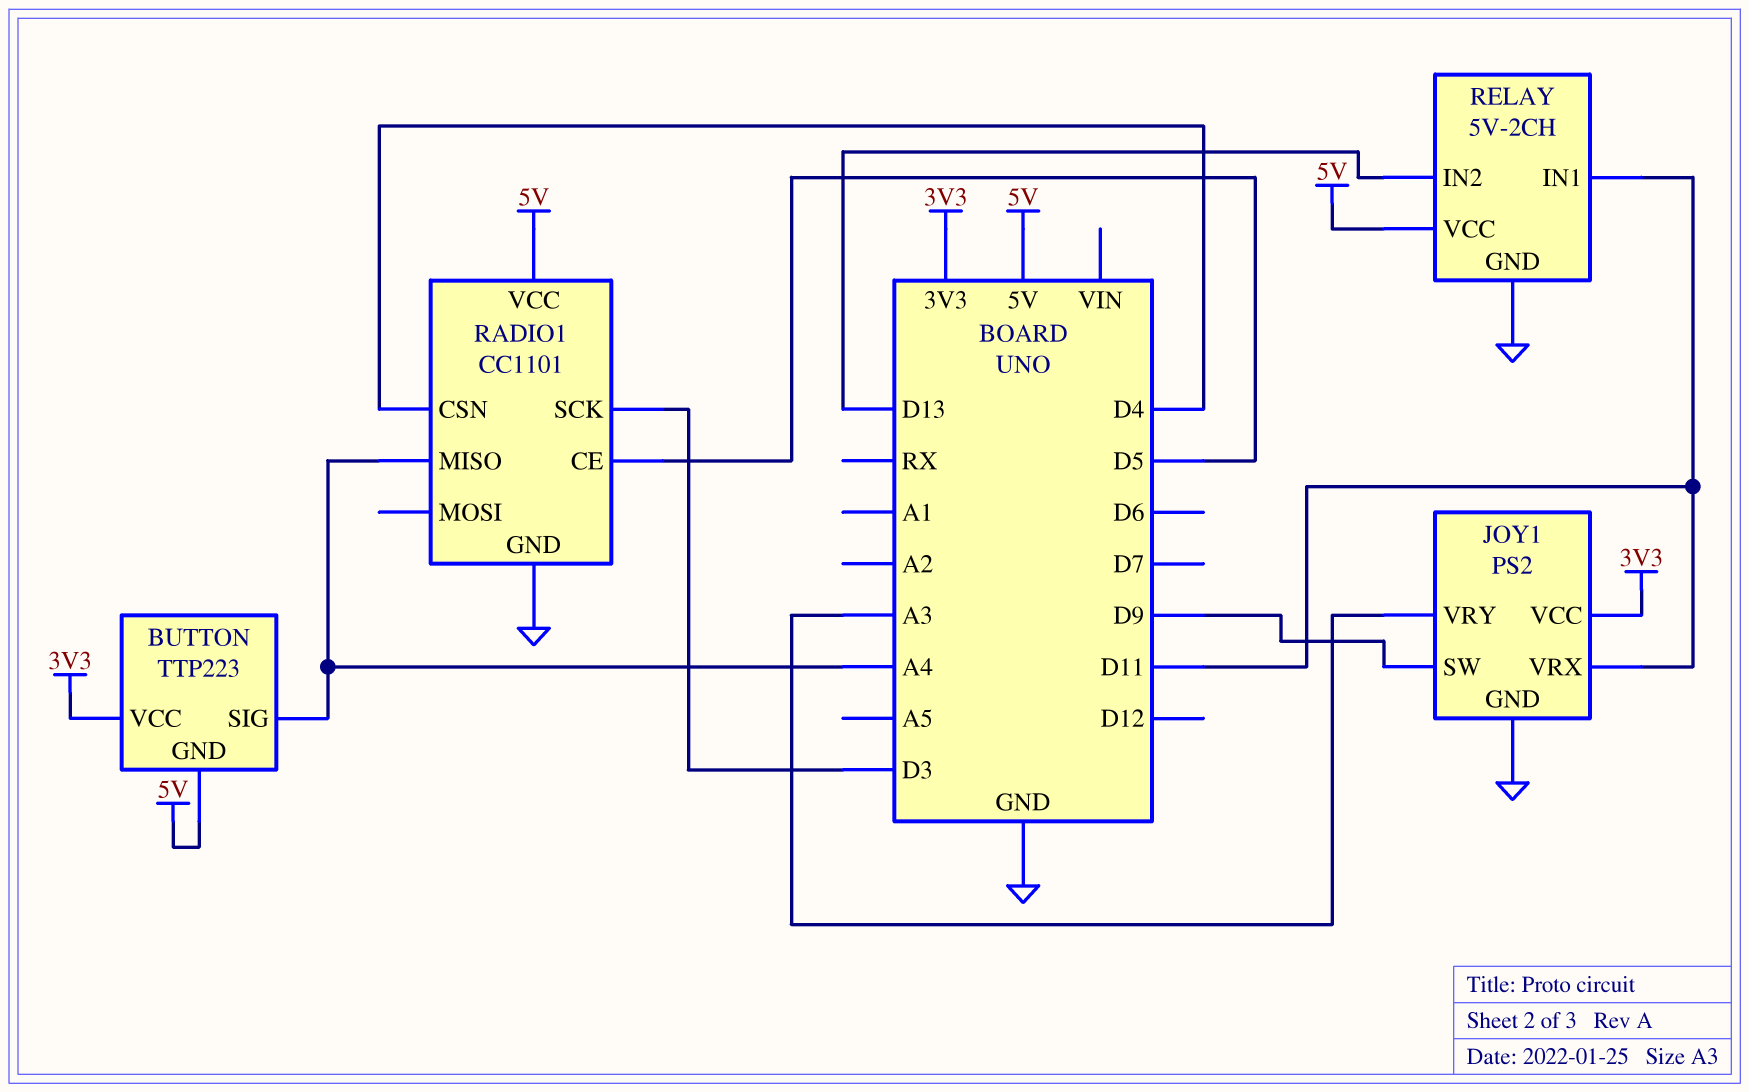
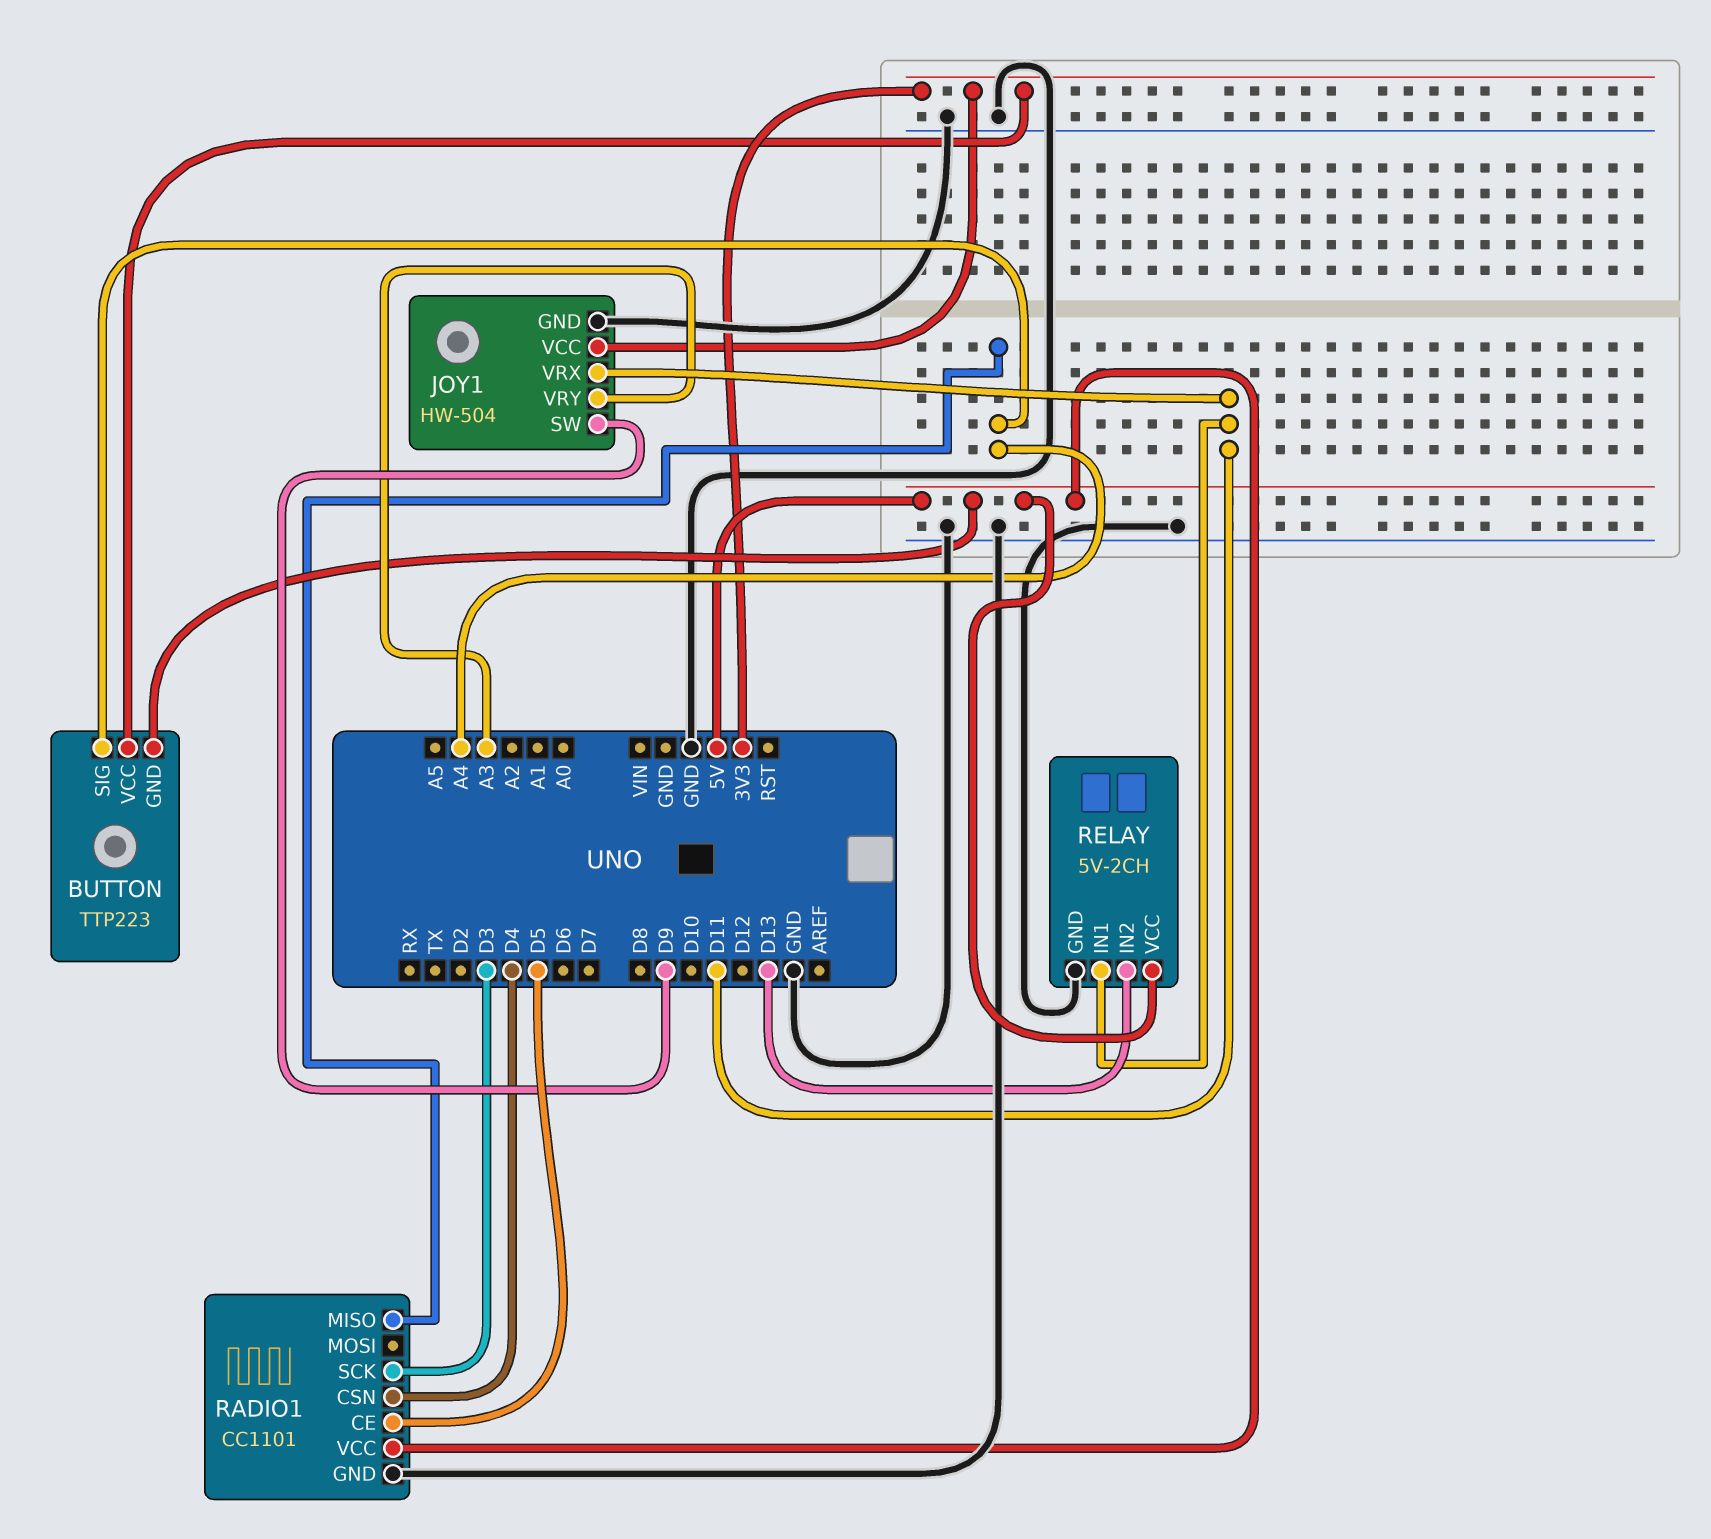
JOY1: PS2 -> HW-504

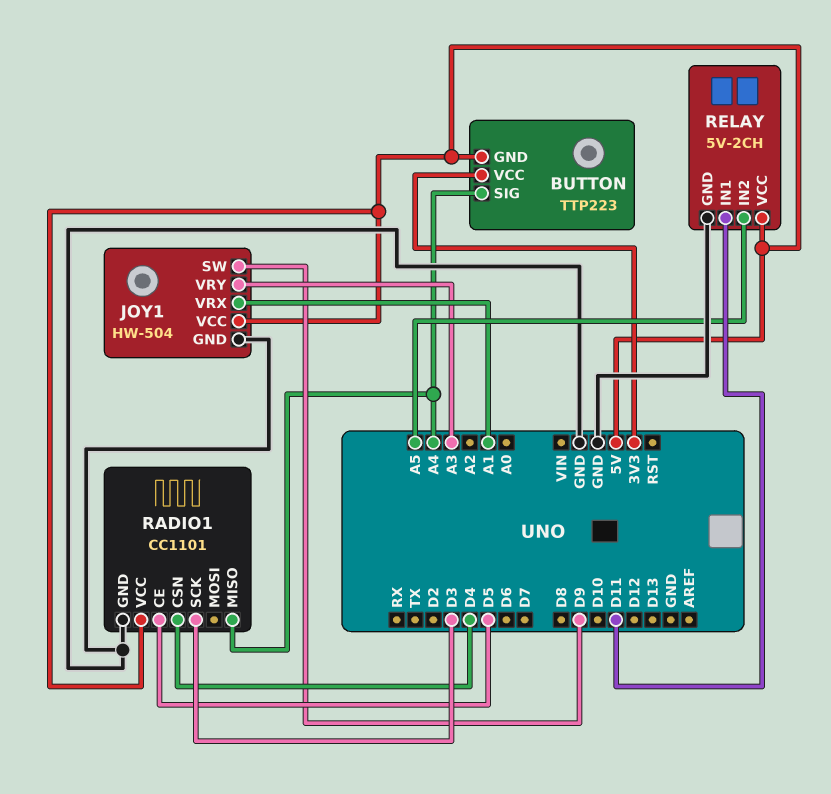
JOY1 pin VCC: 3V3 -> 5V
JOY1 pin VRX: D11 -> A1
RELAY pin IN2: D13 -> A5

